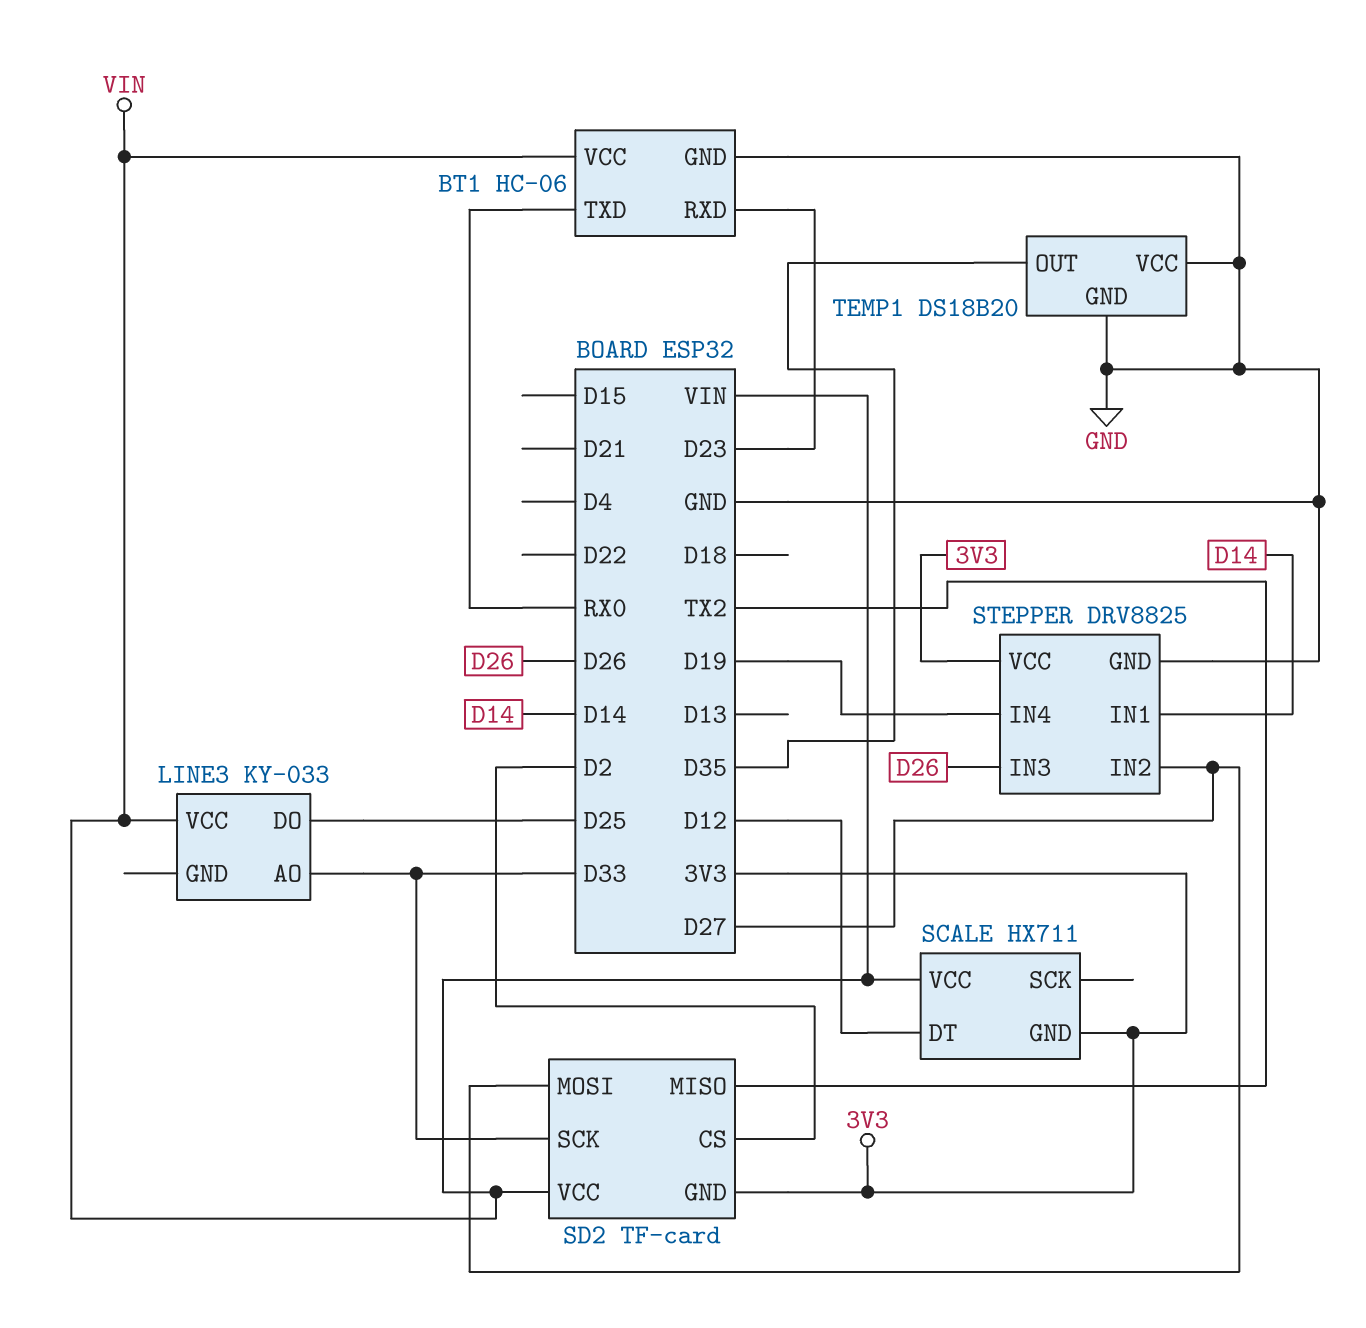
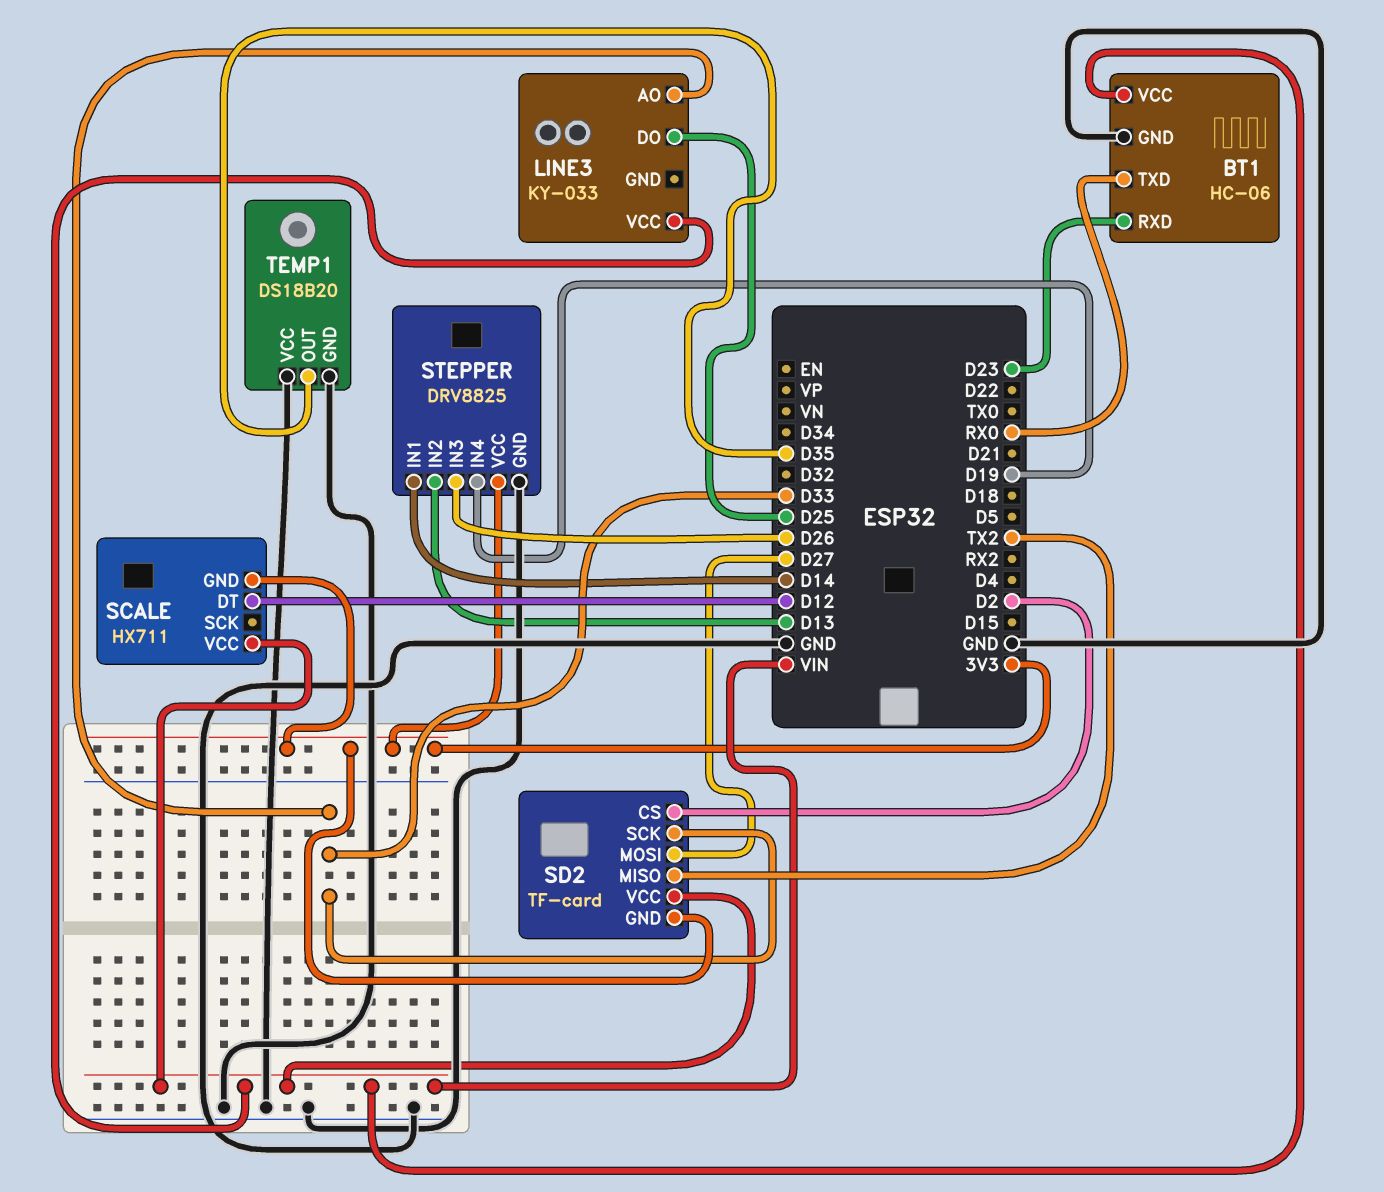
STEPPER pin IN2: D27 -> D13

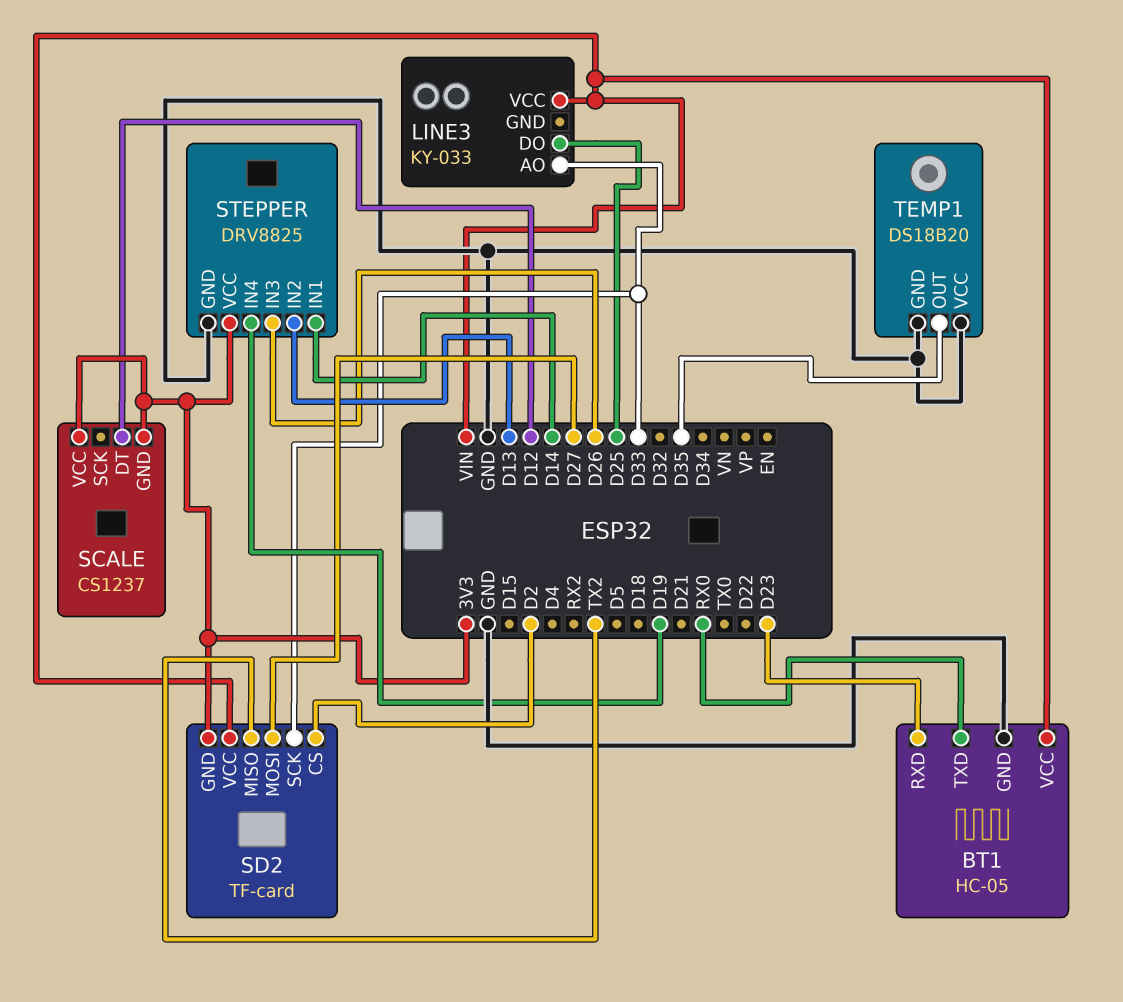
BT1: HC-06 -> HC-05
SCALE: HX711 -> CS1237
SCALE pin VCC: VIN -> 3V3

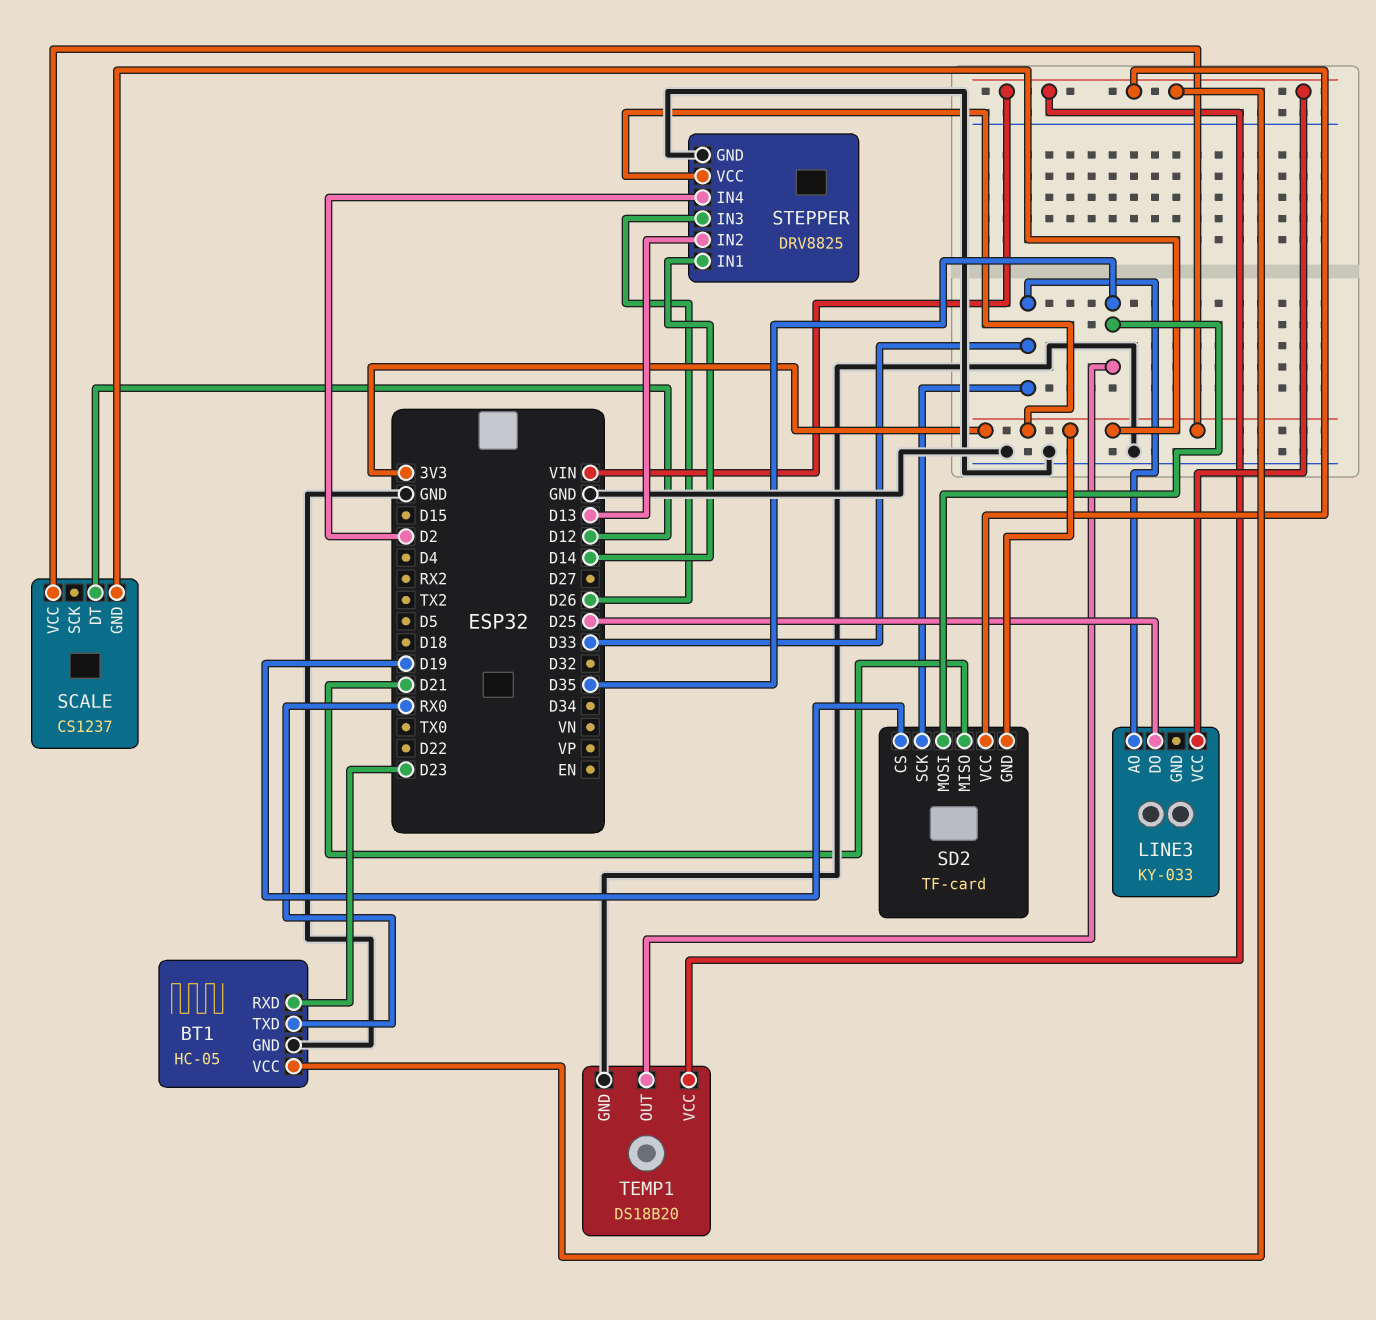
SD2 pin CS: D2 -> D19
SD2 pin MISO: TX2 -> D21
SD2 pin MOSI: D27 -> D35
STEPPER pin IN4: D19 -> D2
TEMP1 pin VCC: GND -> VIN

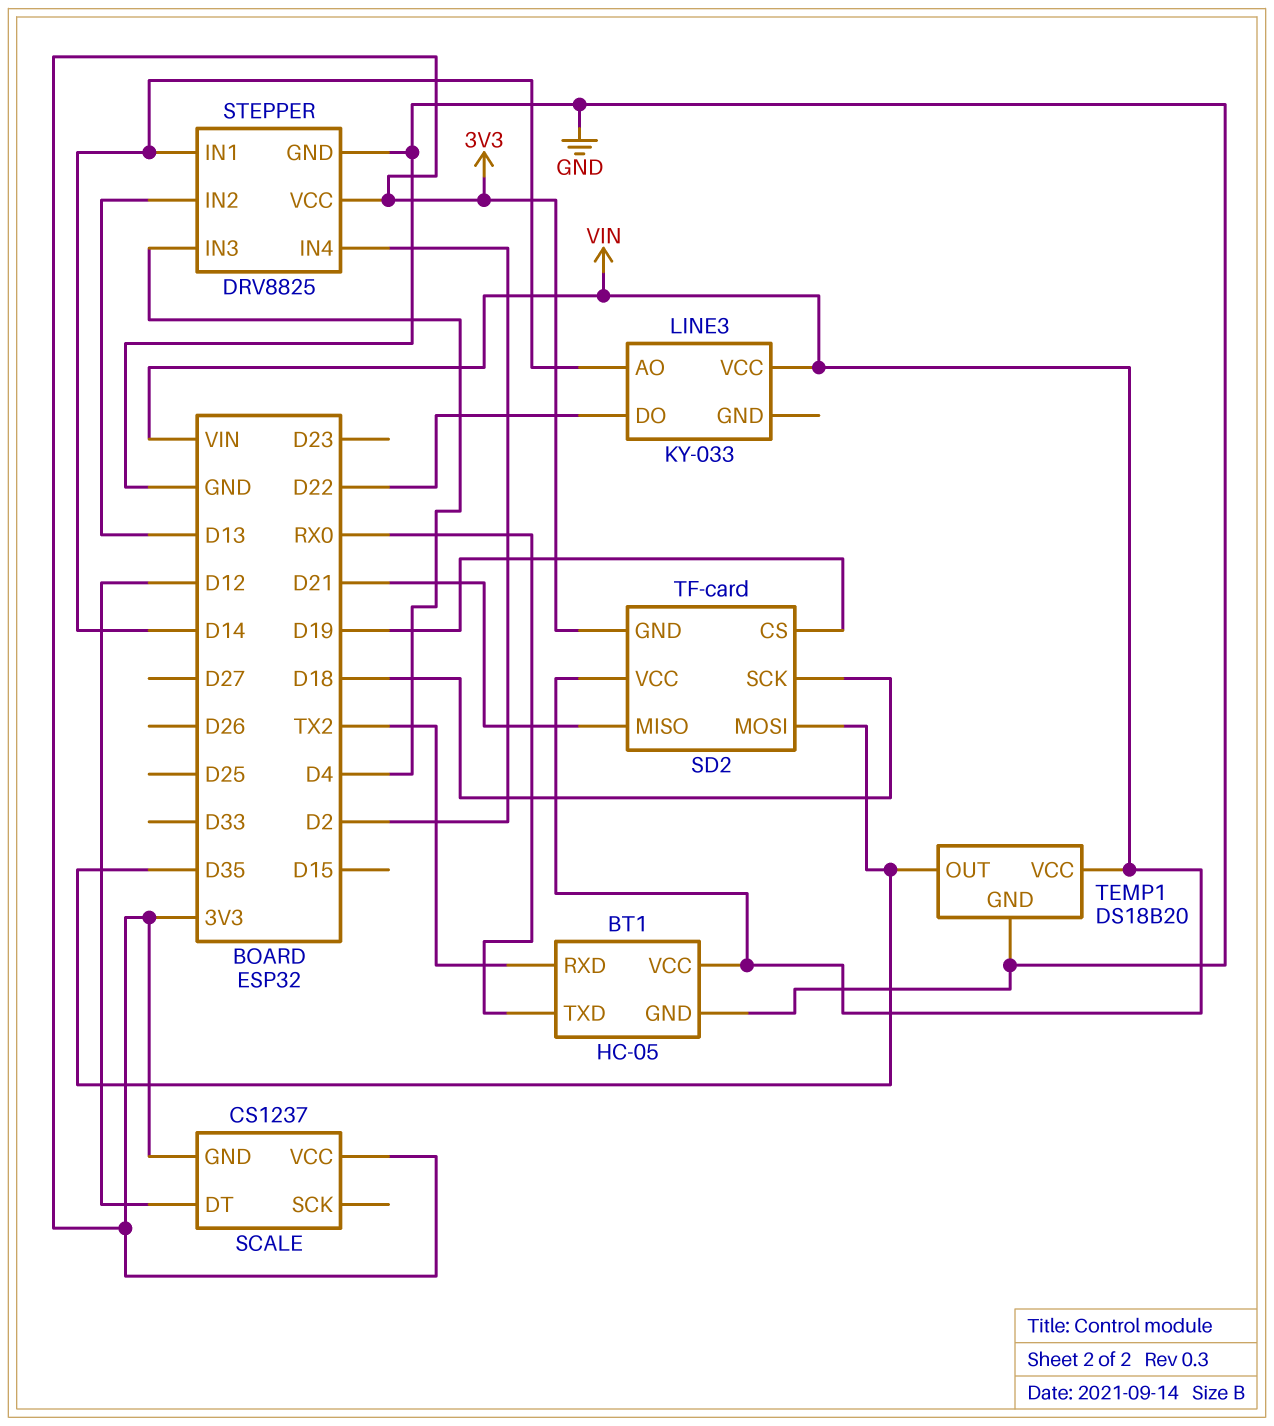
BT1 pin RXD: D23 -> TX2
LINE3 pin AO: D33 -> D14
LINE3 pin DO: D25 -> D22
SD2 pin SCK: D33 -> D18
STEPPER pin IN3: D26 -> D4

